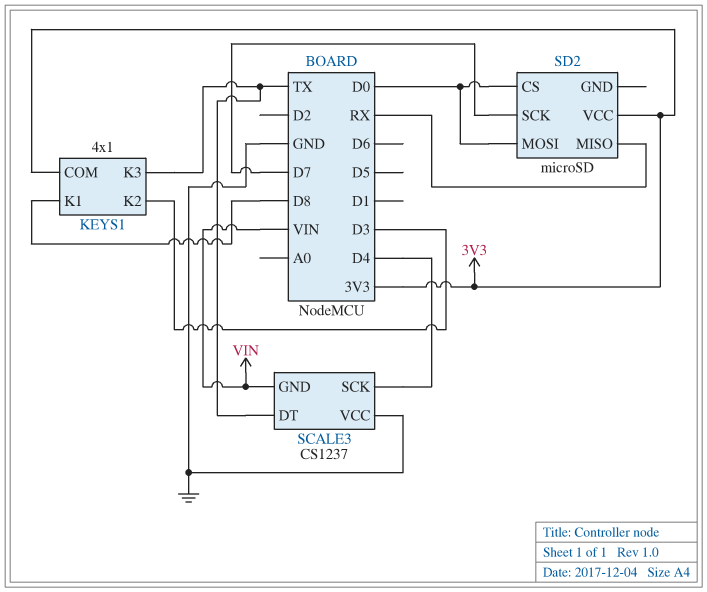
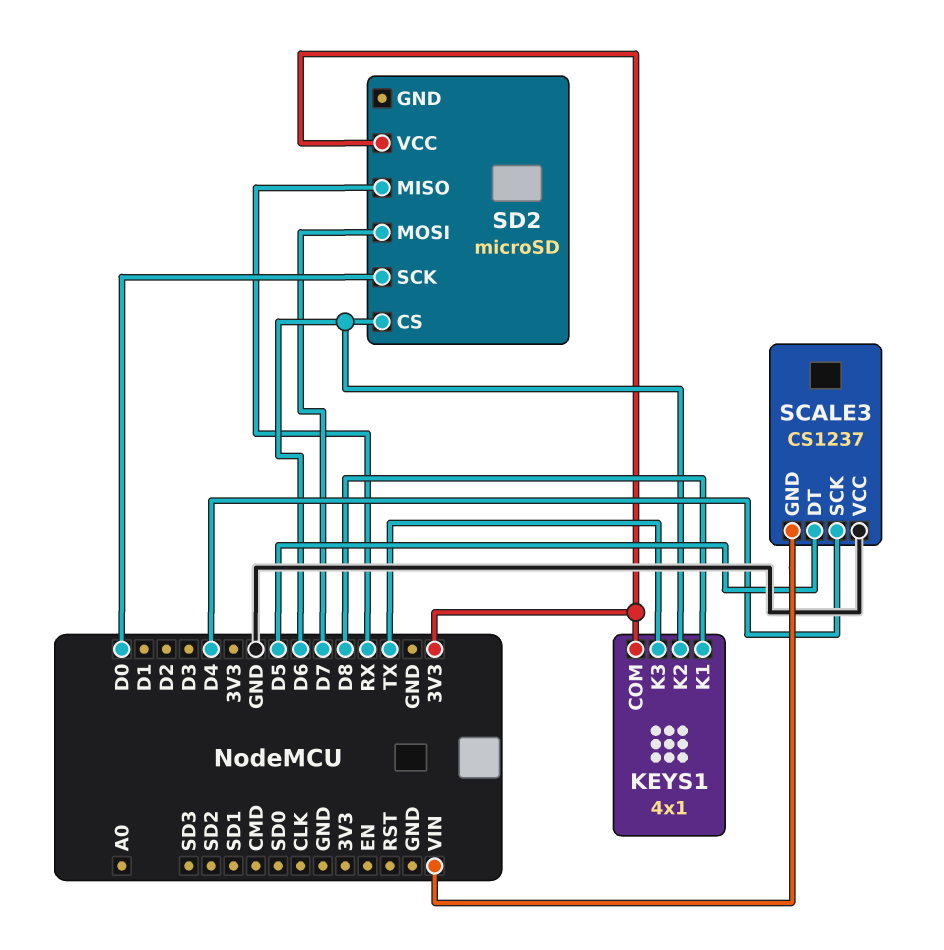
KEYS1 pin K2: D3 -> D6
SCALE3 pin DT: TX -> D5
SD2 pin CS: D0 -> D6
SD2 pin MOSI: D0 -> D7
SD2 pin SCK: D7 -> D0

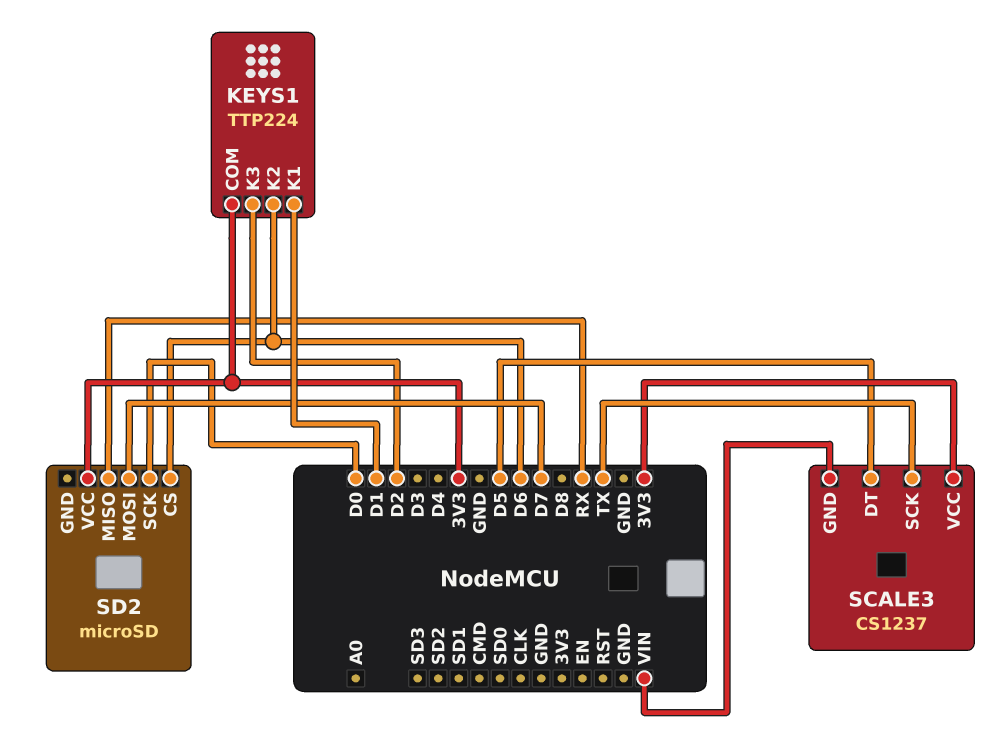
KEYS1: 4x1 -> TTP224
KEYS1 pin K1: D8 -> D1
KEYS1 pin K3: TX -> D2
SCALE3 pin SCK: D4 -> TX
SCALE3 pin VCC: GND -> 3V3

